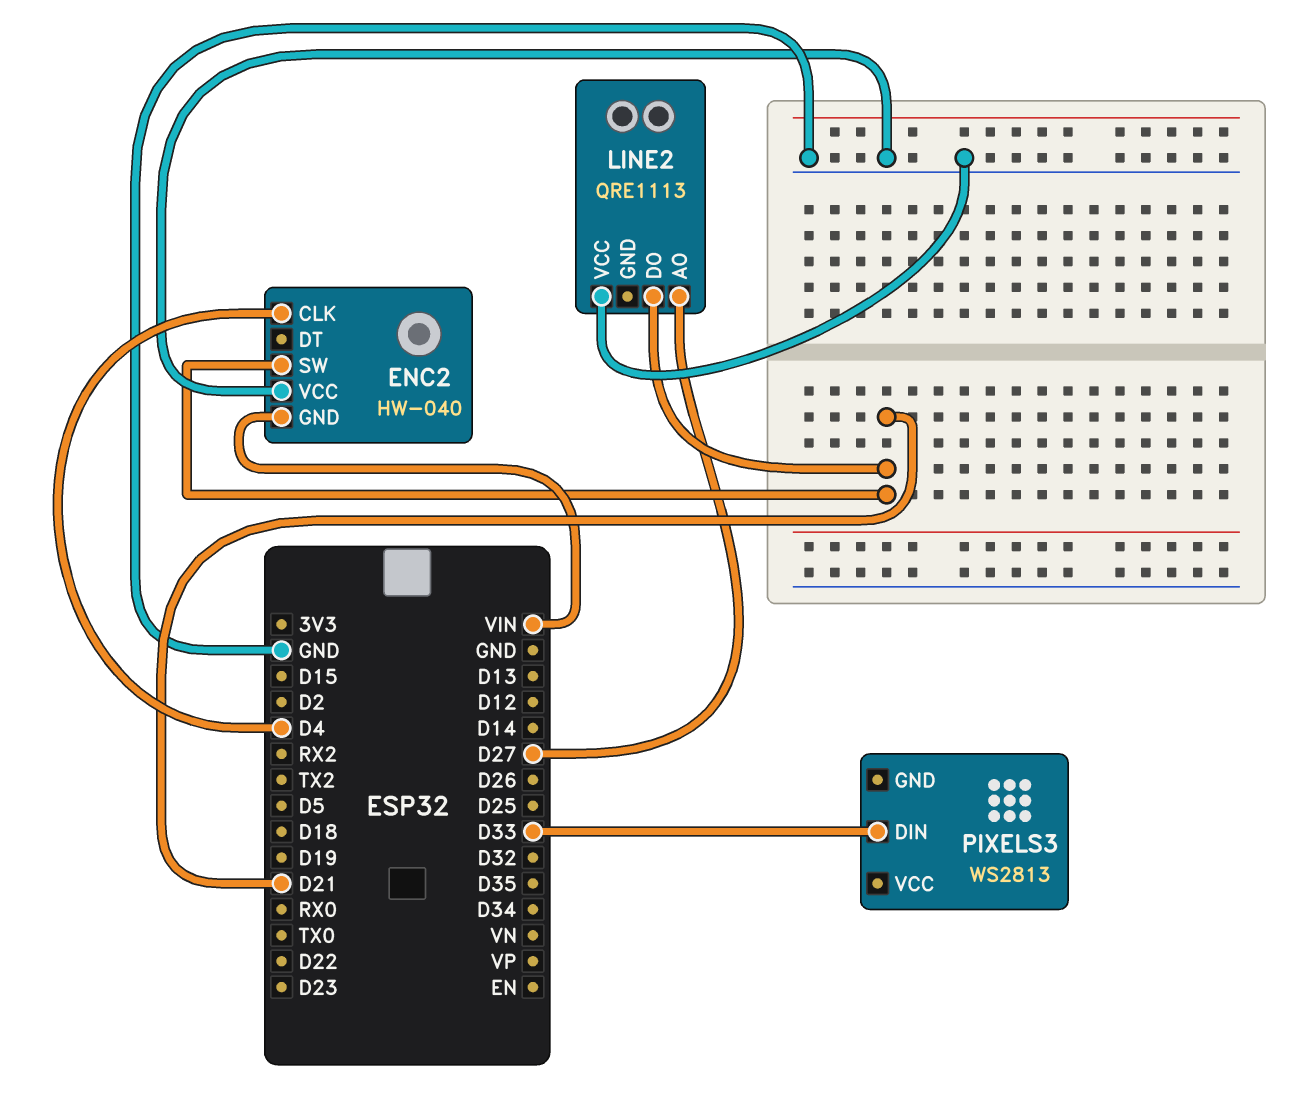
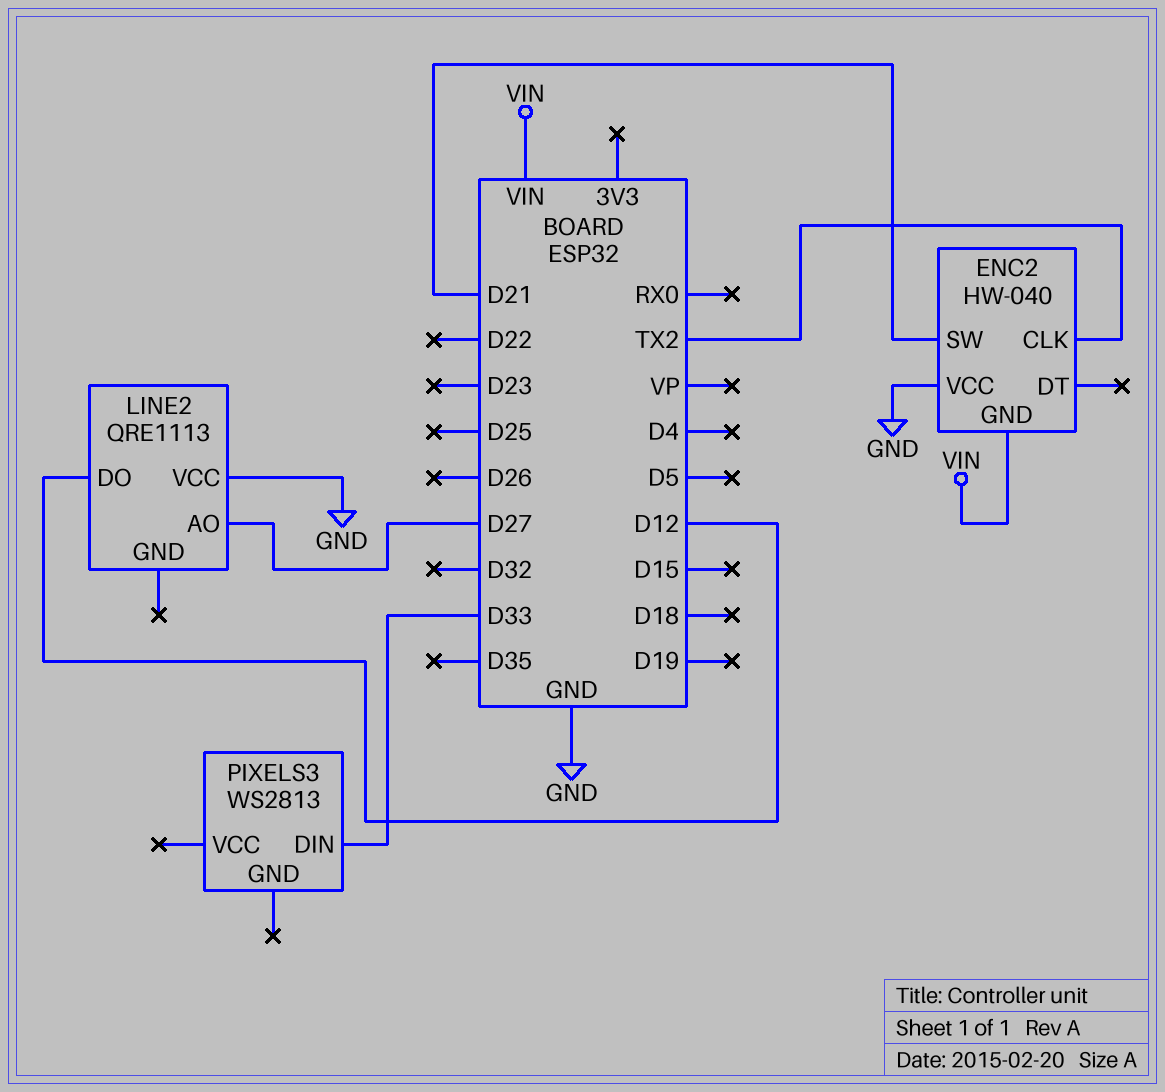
ENC2 pin CLK: D4 -> TX2
LINE2 pin DO: D21 -> D12

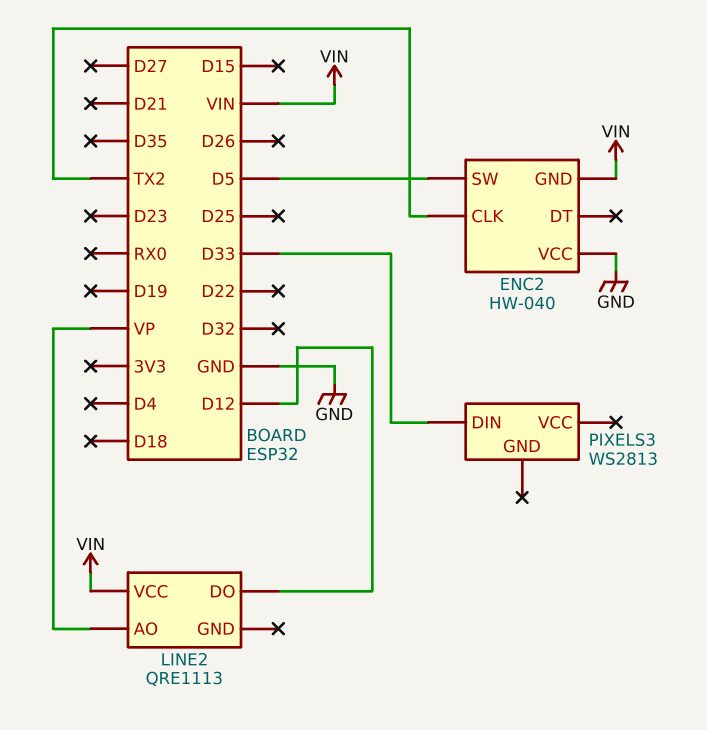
ENC2 pin SW: D21 -> D5
LINE2 pin AO: D27 -> VP
LINE2 pin VCC: GND -> VIN

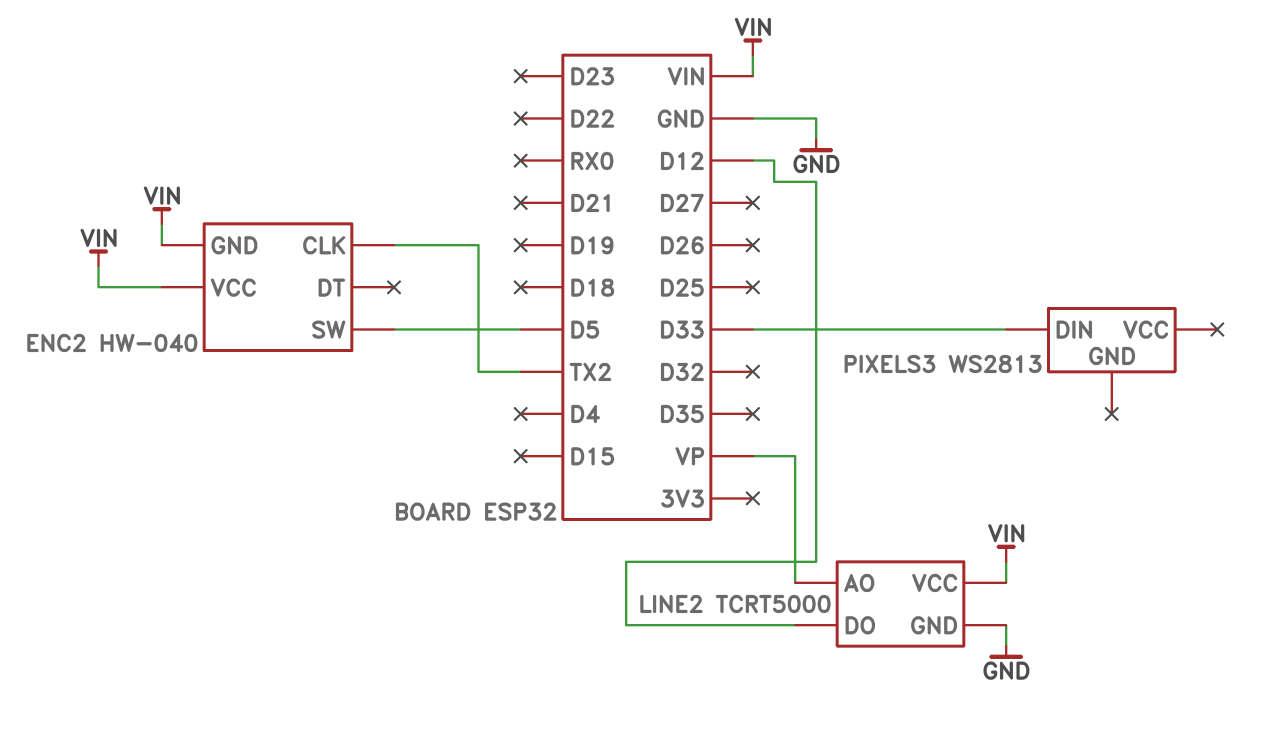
ENC2 pin VCC: GND -> VIN
LINE2: QRE1113 -> TCRT5000
LINE2 pin GND: none -> GND

